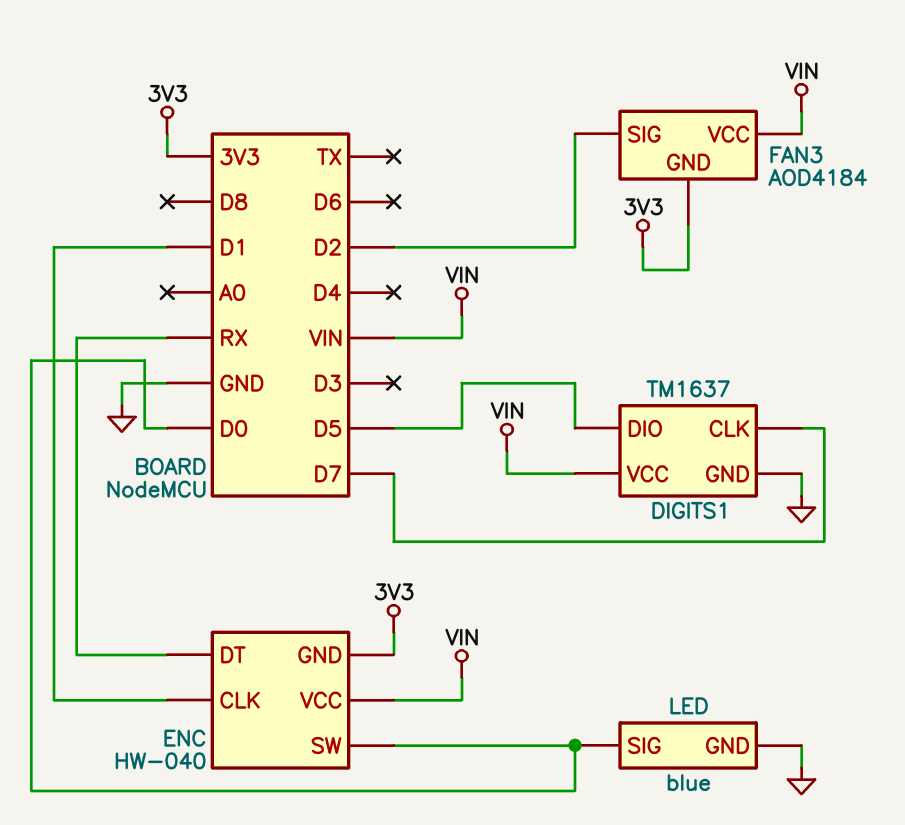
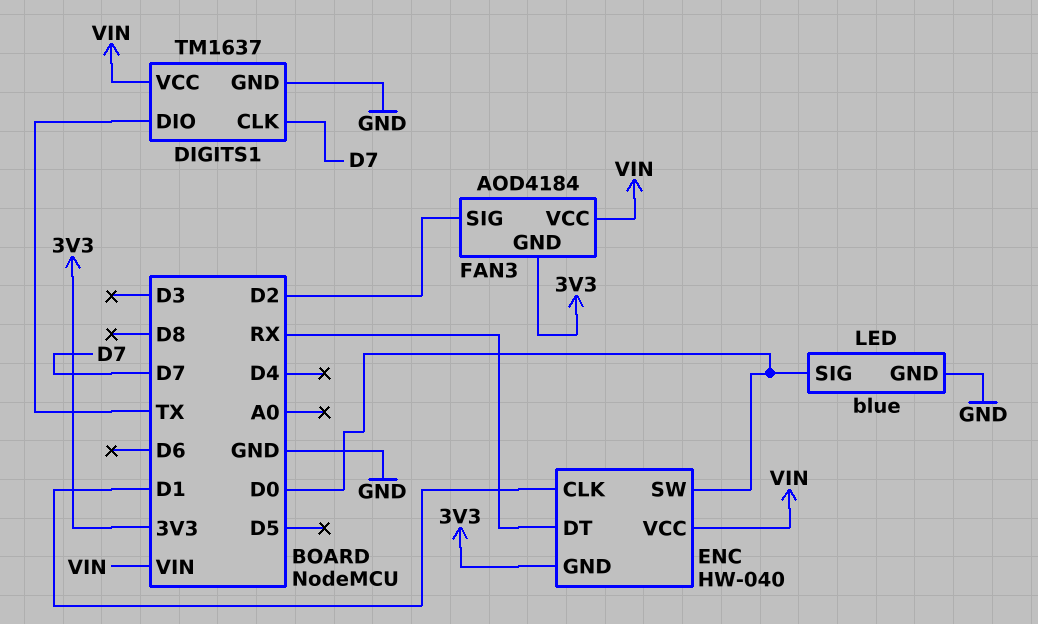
DIGITS1 pin DIO: D5 -> TX

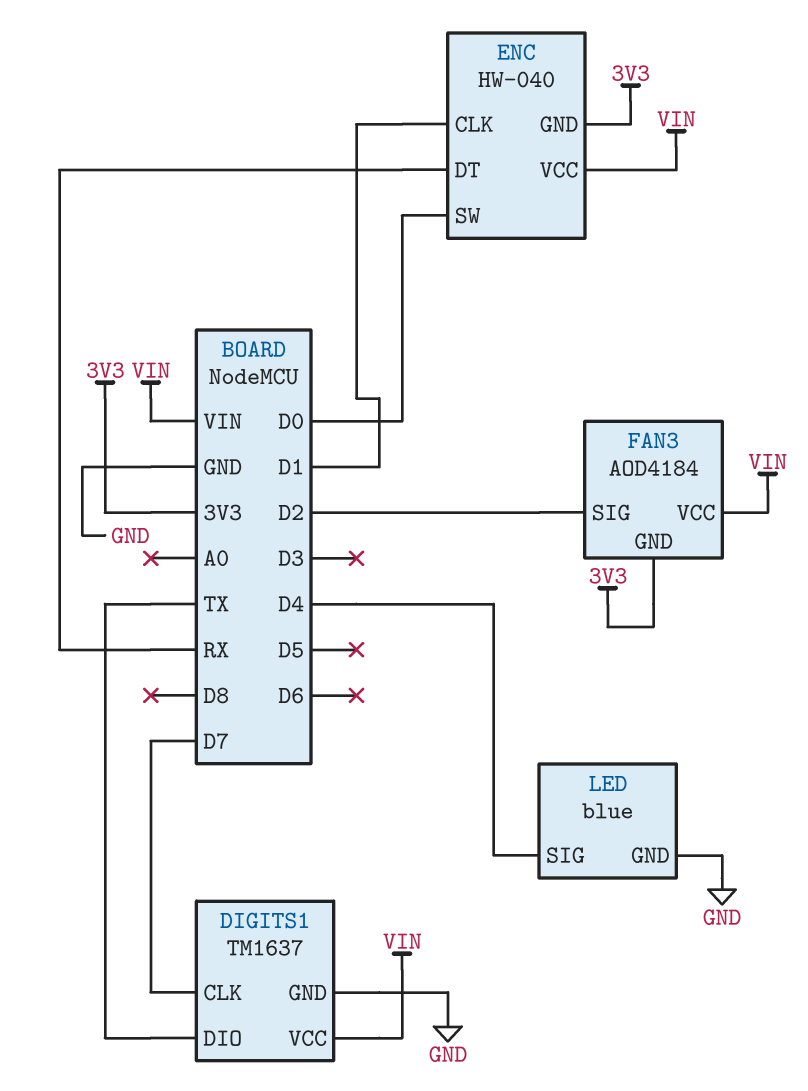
LED pin SIG: D0 -> D4

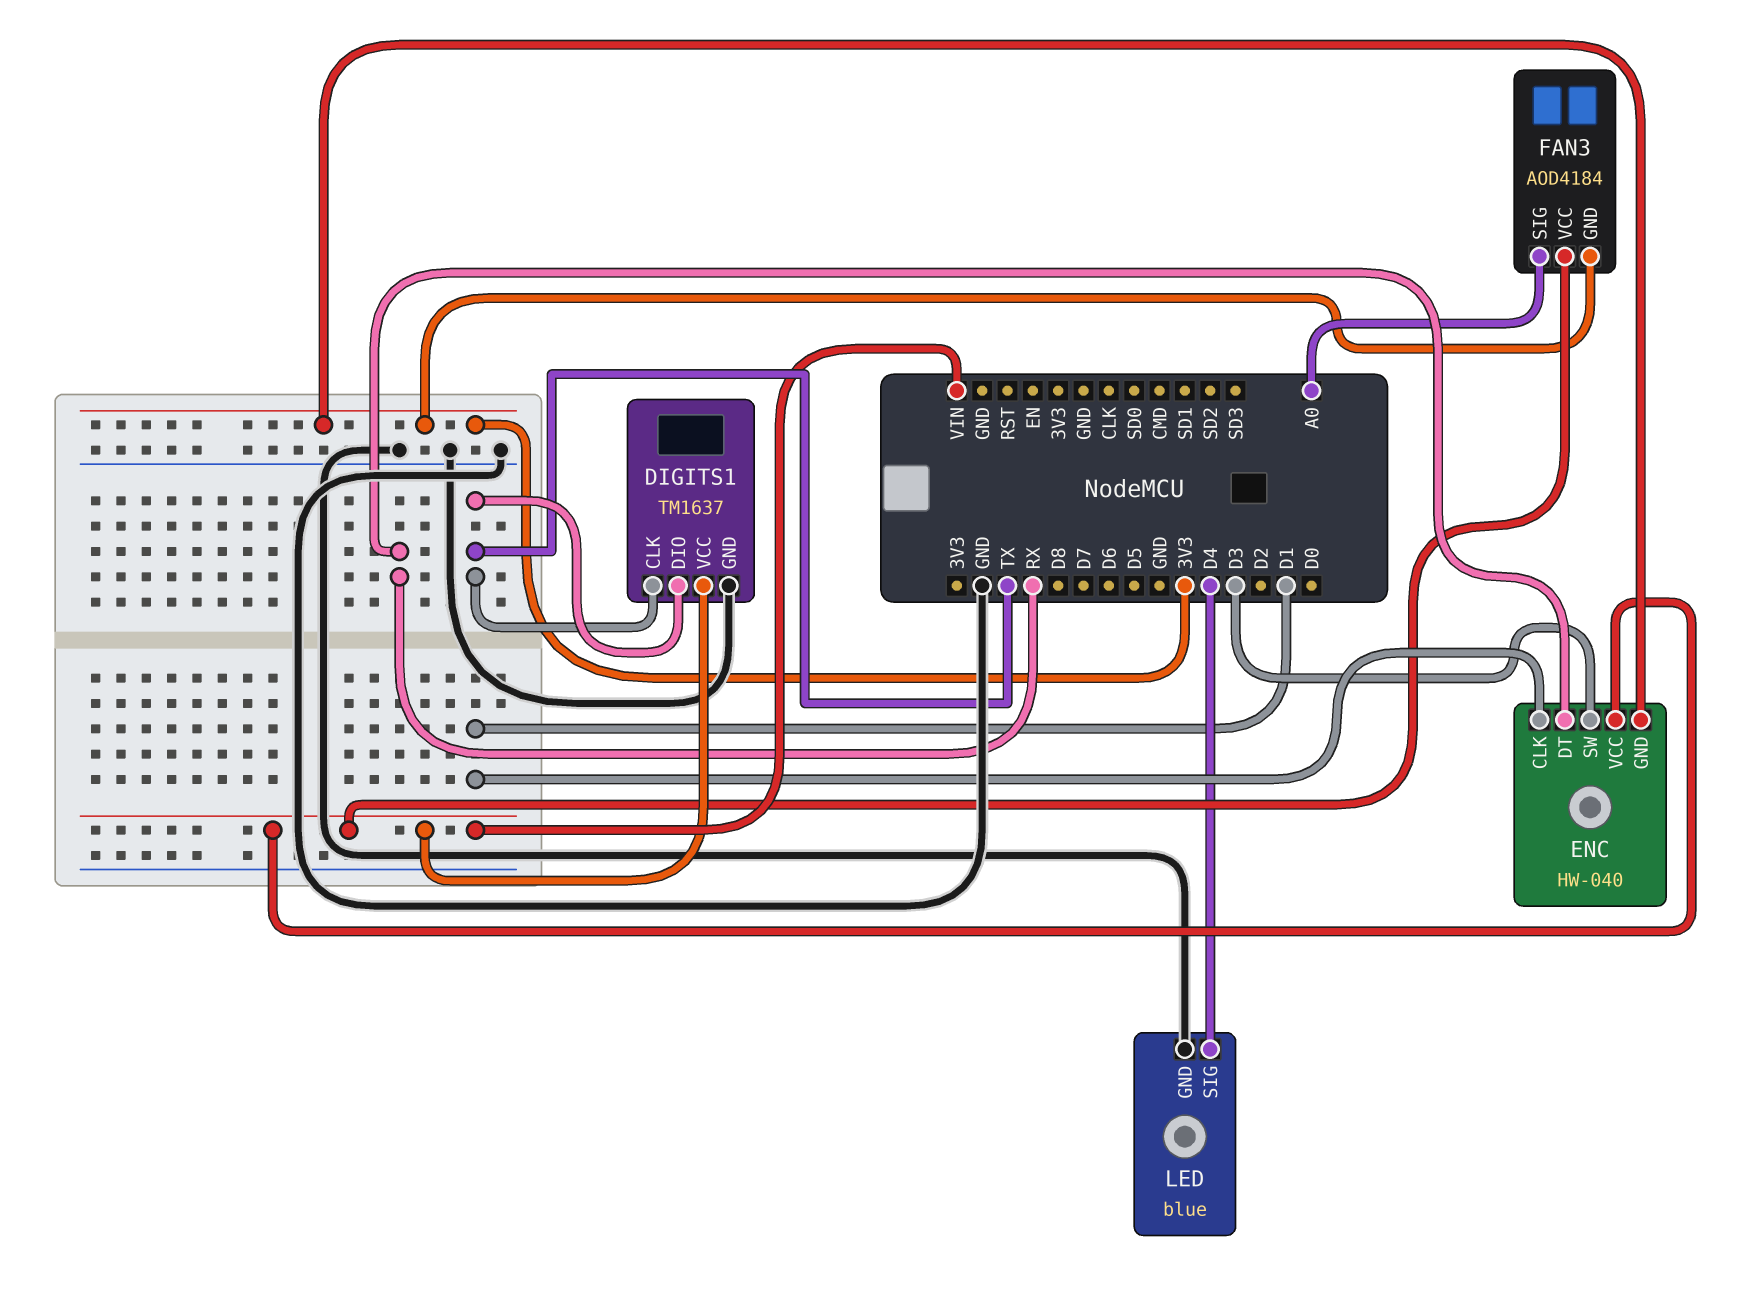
DIGITS1 pin CLK: D7 -> TX
ENC pin SW: D0 -> D3
FAN3 pin SIG: D2 -> A0

